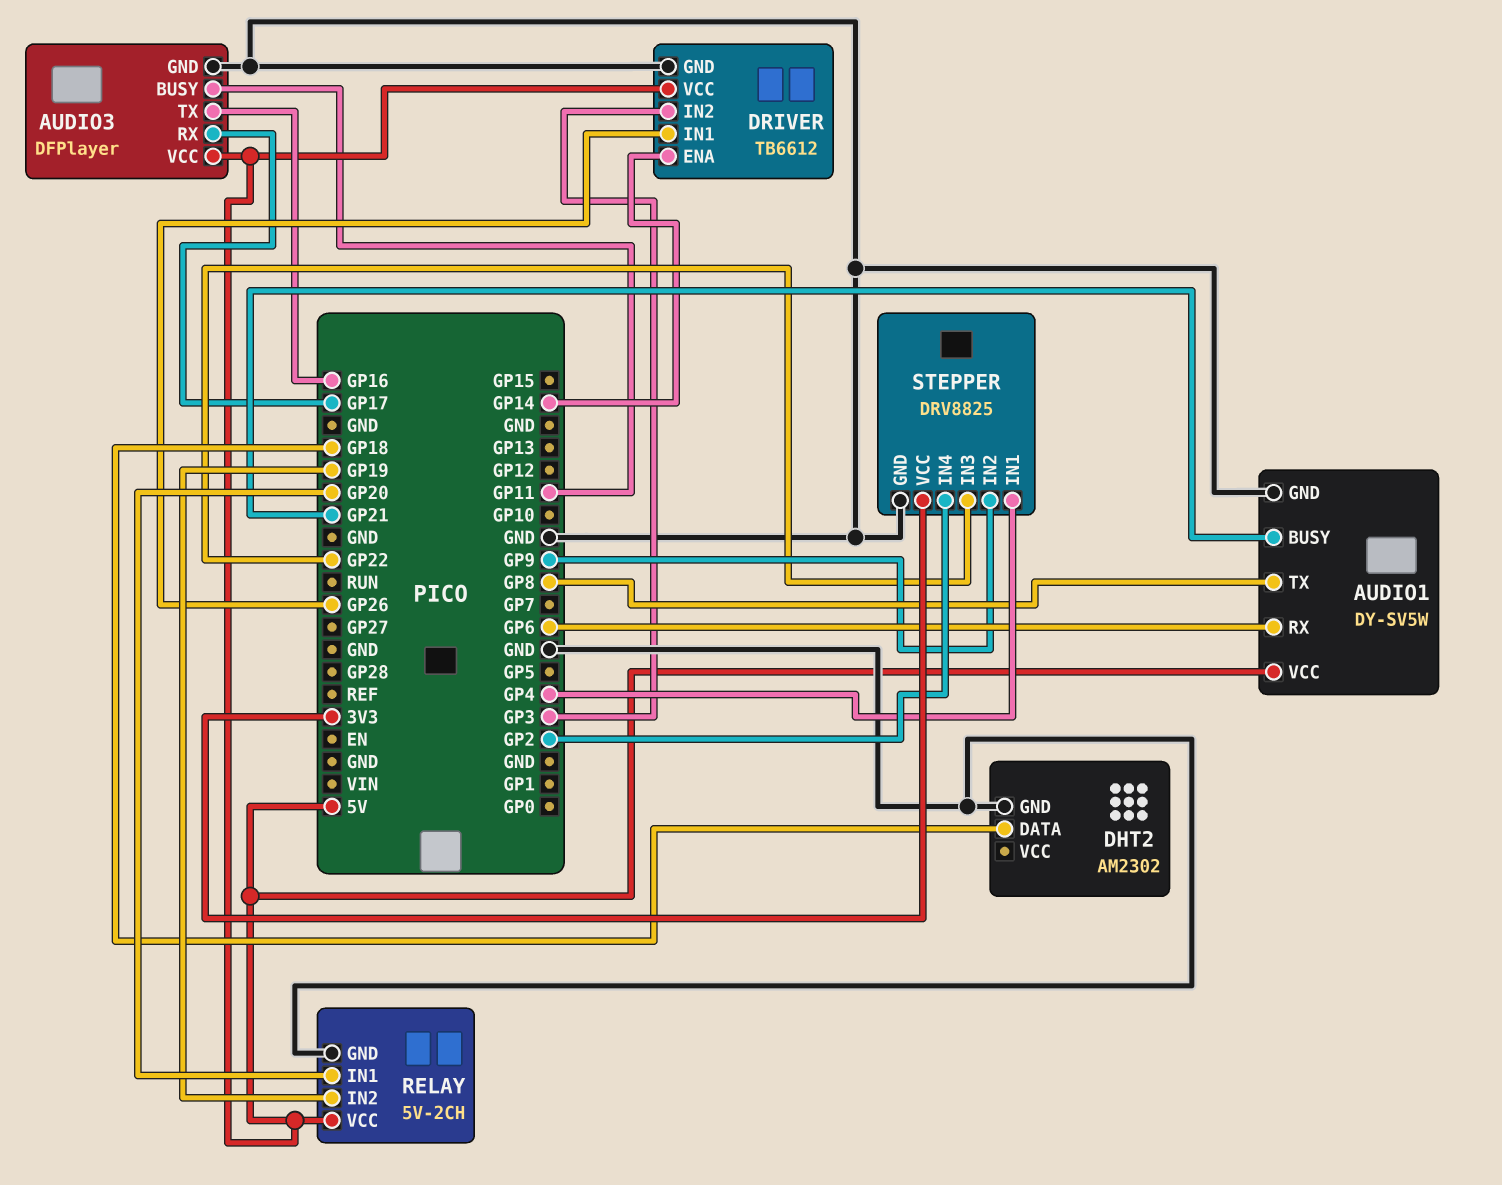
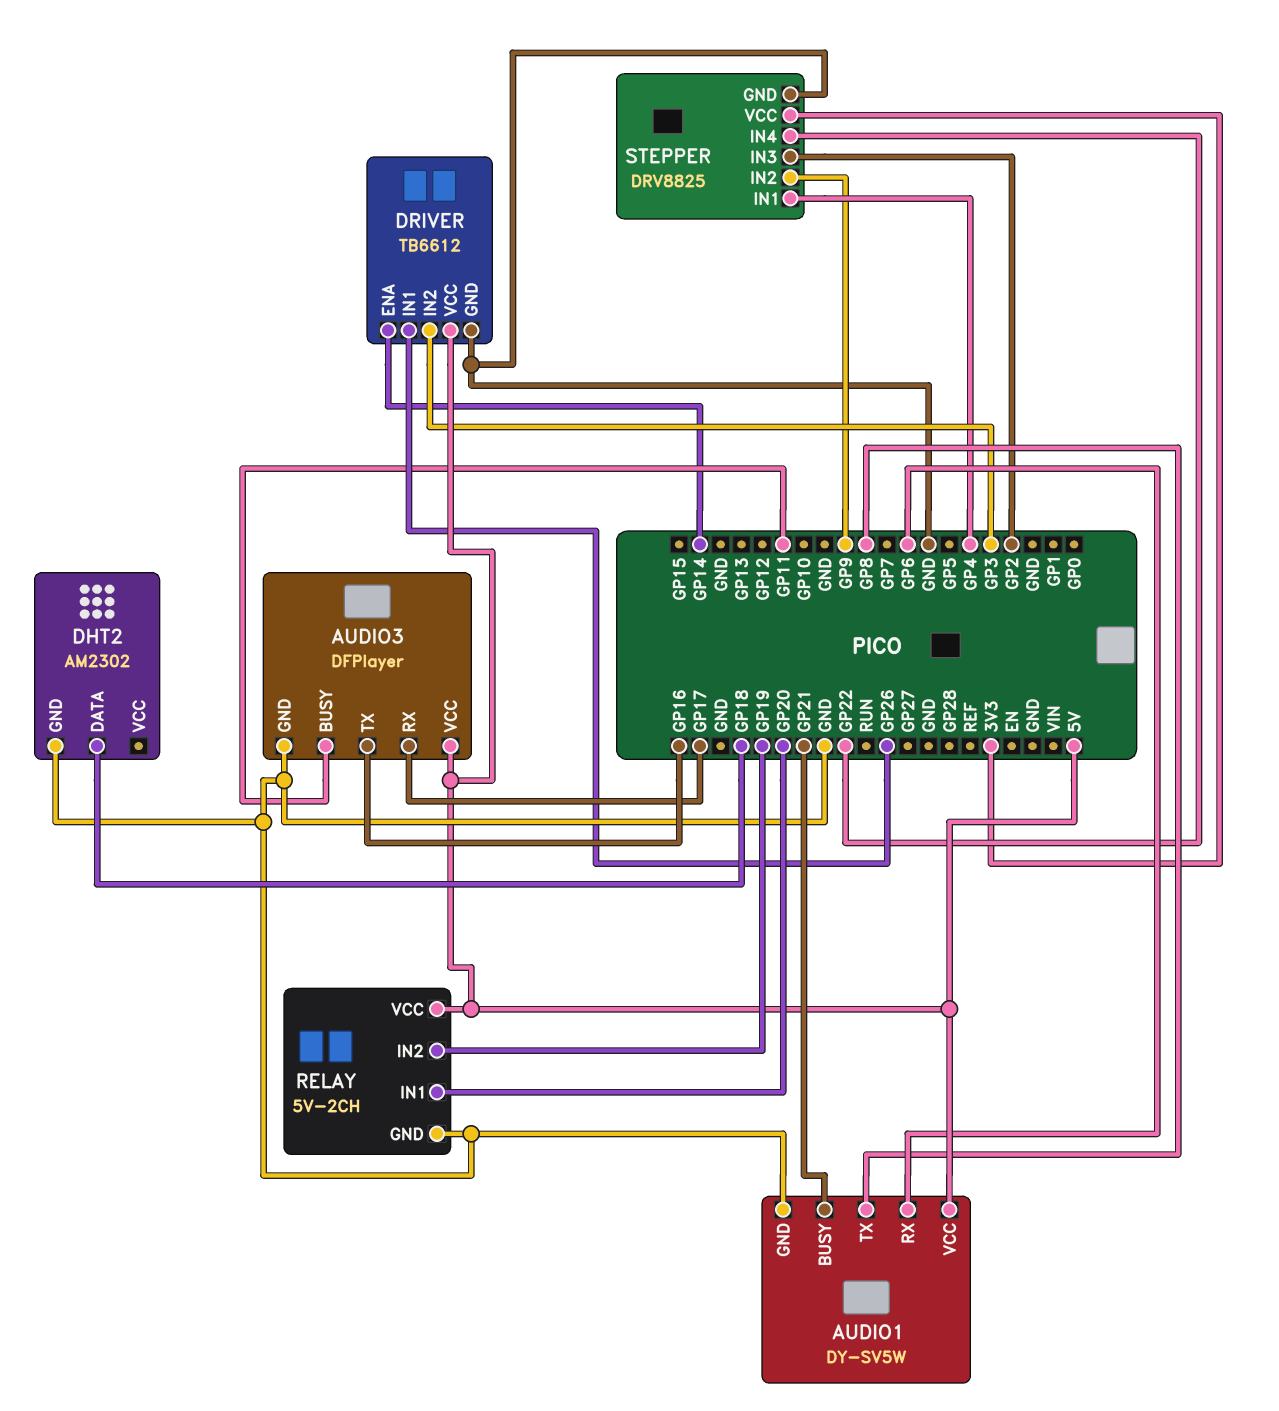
STEPPER pin IN3: GP22 -> GP2
STEPPER pin IN4: GP2 -> GP22

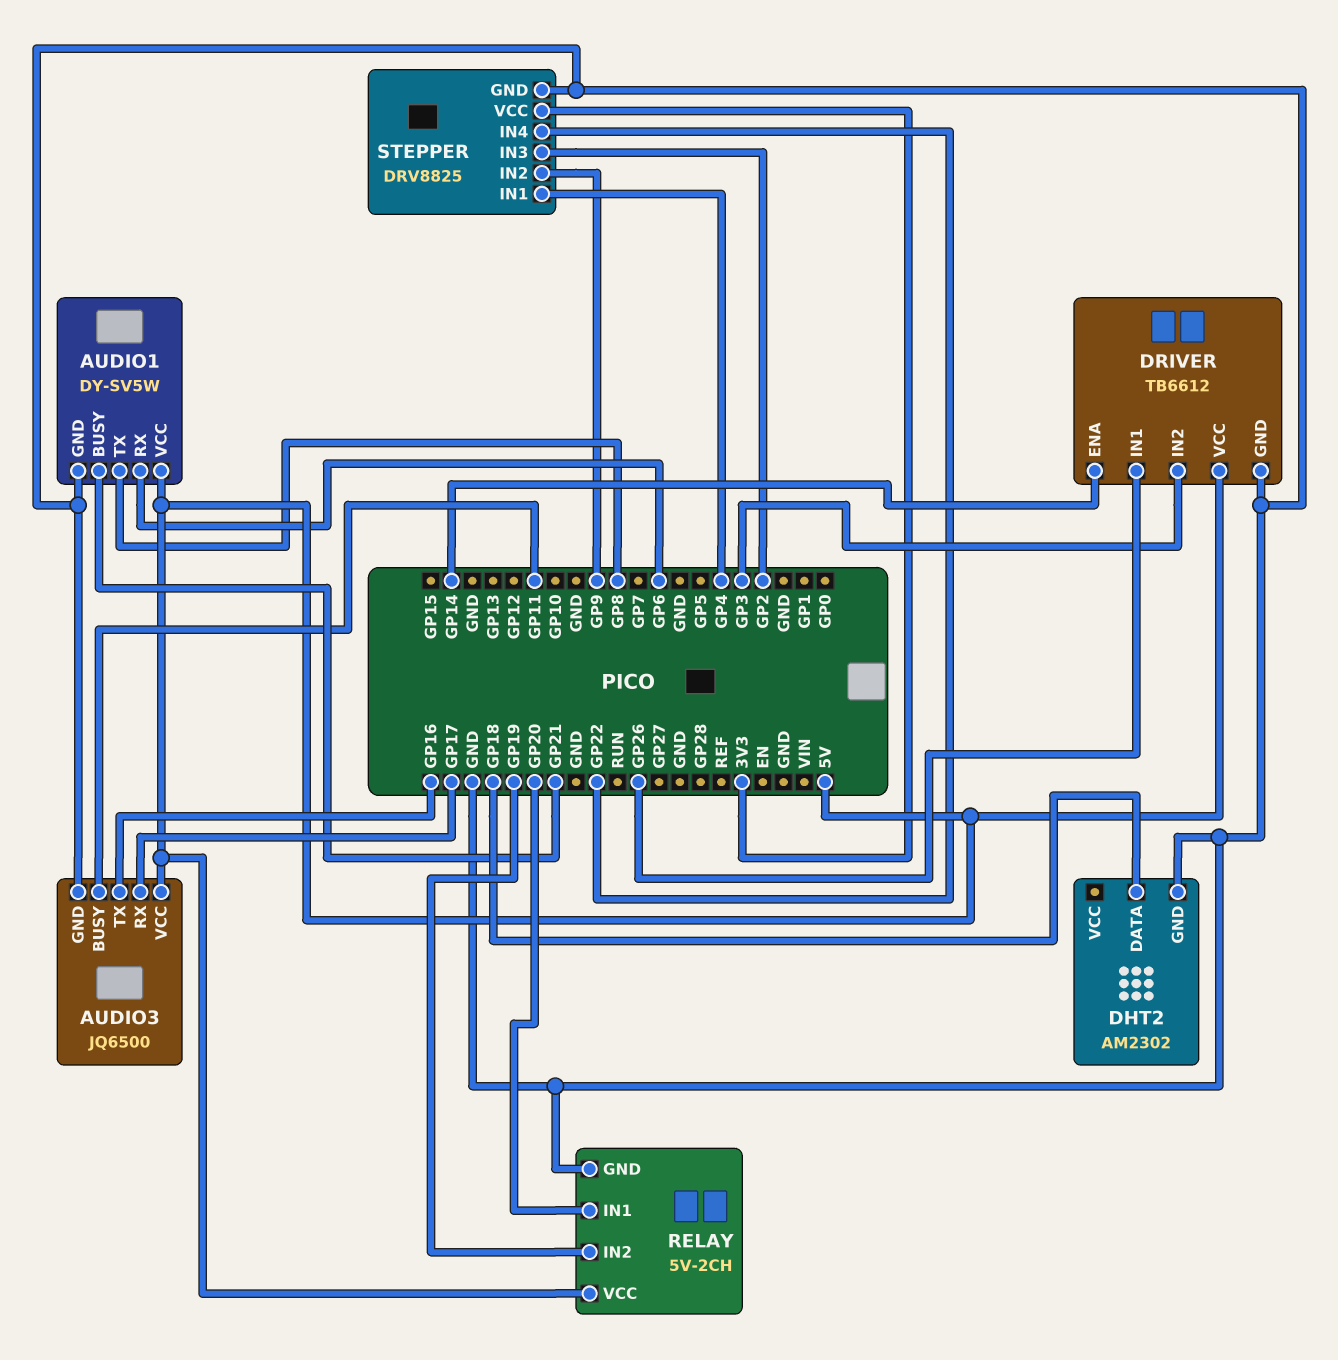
AUDIO3: DFPlayer -> JQ6500

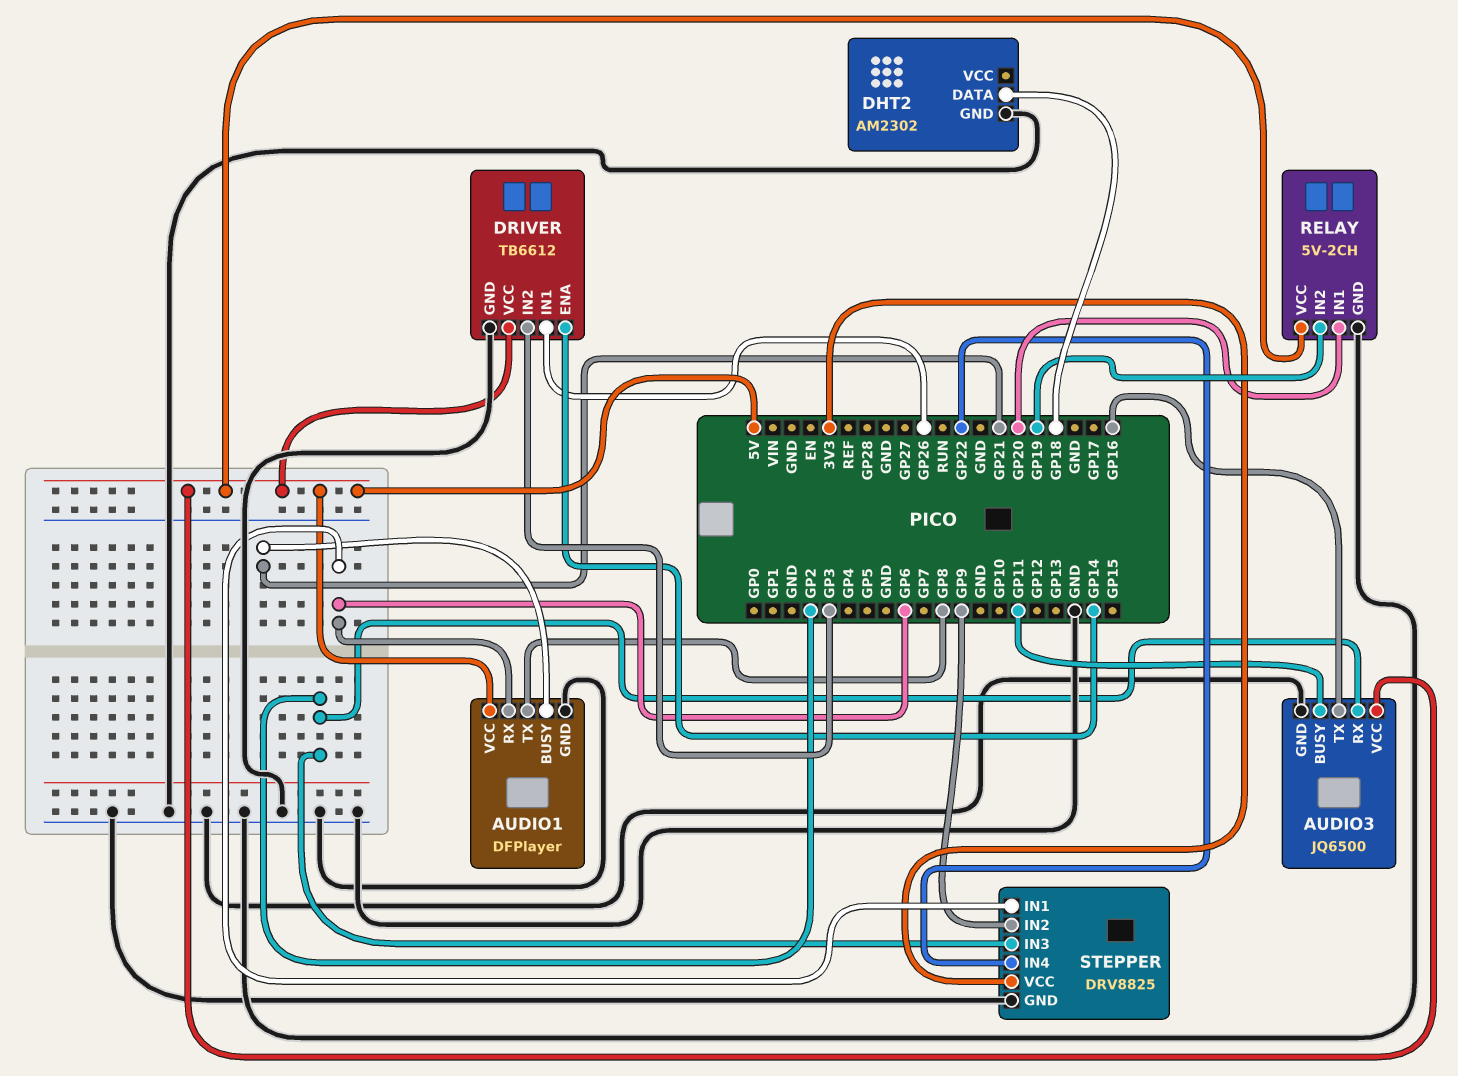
AUDIO1: DY-SV5W -> DFPlayer
AUDIO3 pin RX: GP17 -> GP2
STEPPER pin IN1: GP4 -> GP6

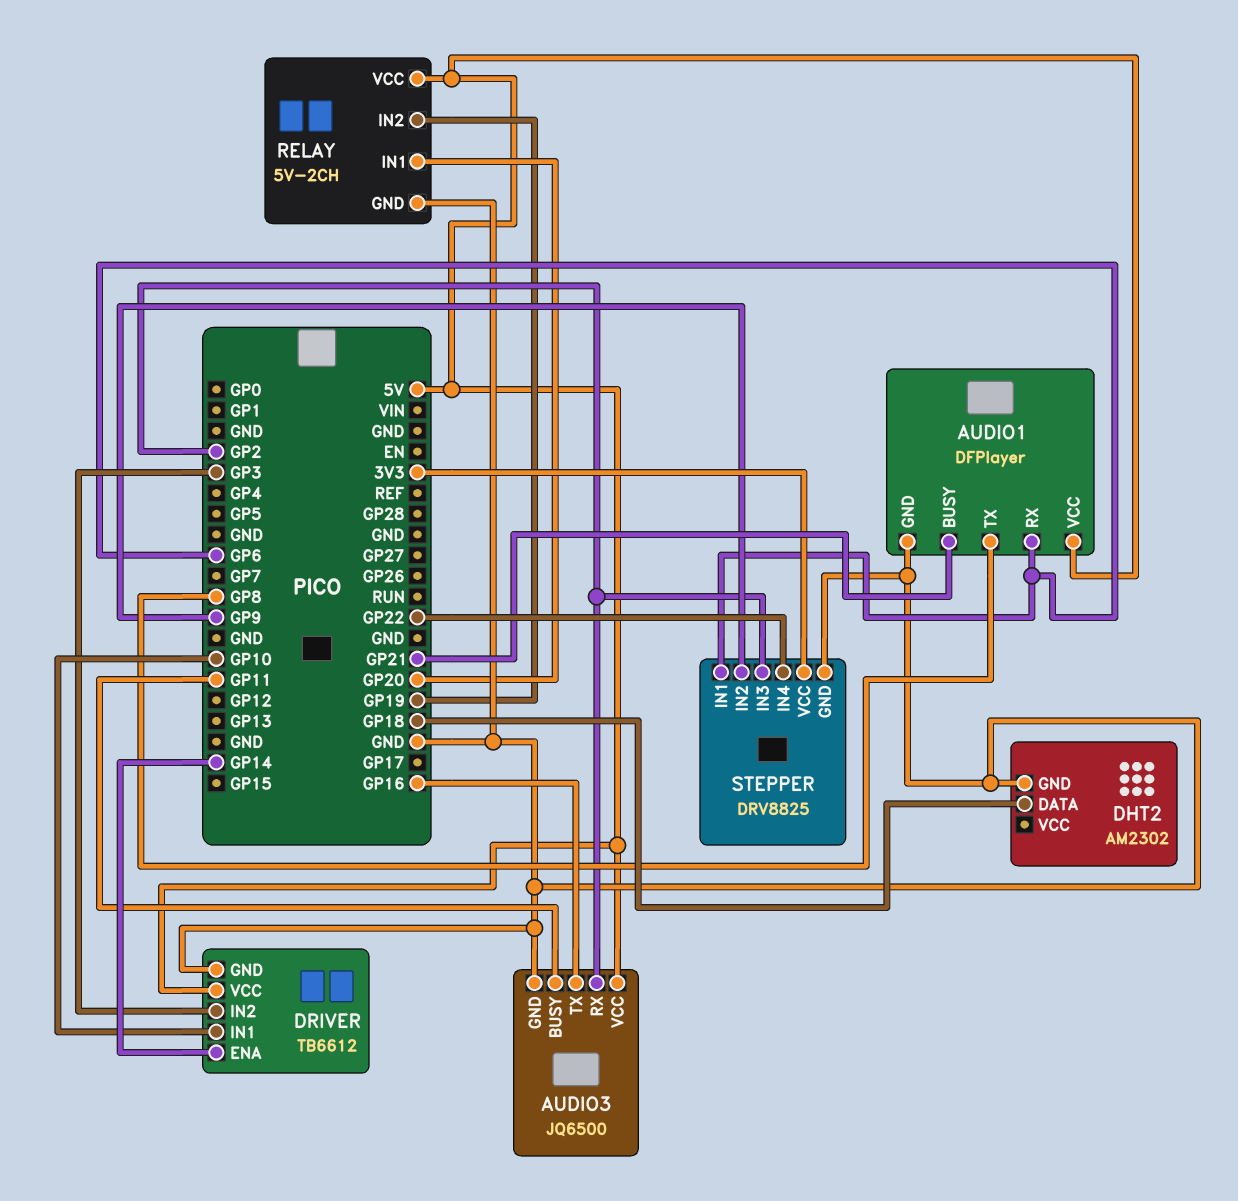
DRIVER pin IN1: GP26 -> GP10

